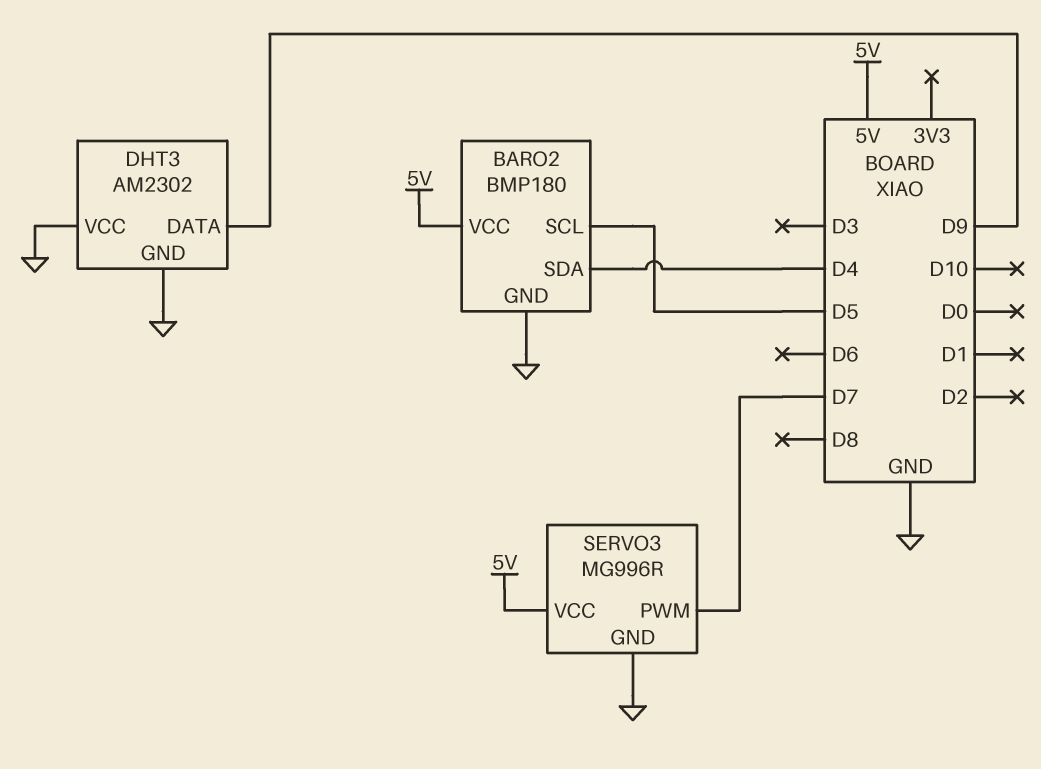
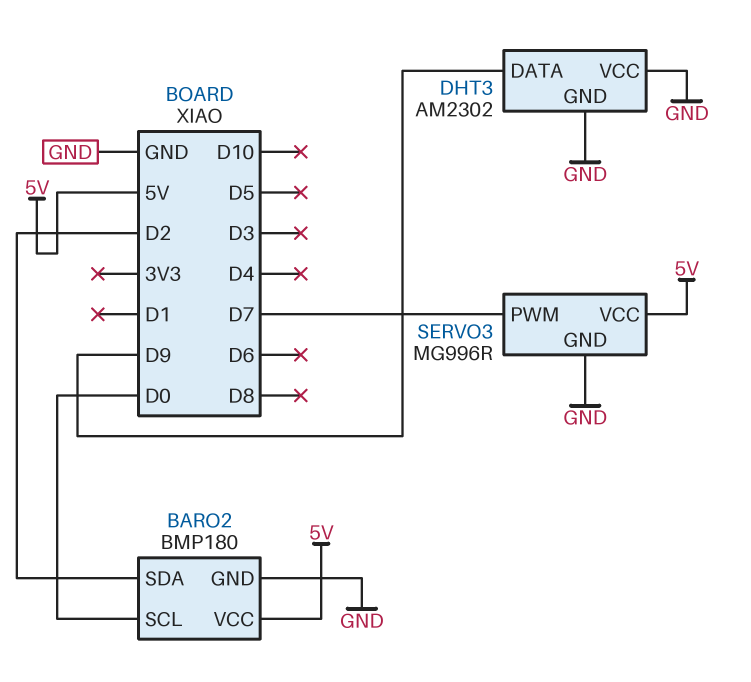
BARO2 pin SCL: D5 -> D0
BARO2 pin SDA: D4 -> D2

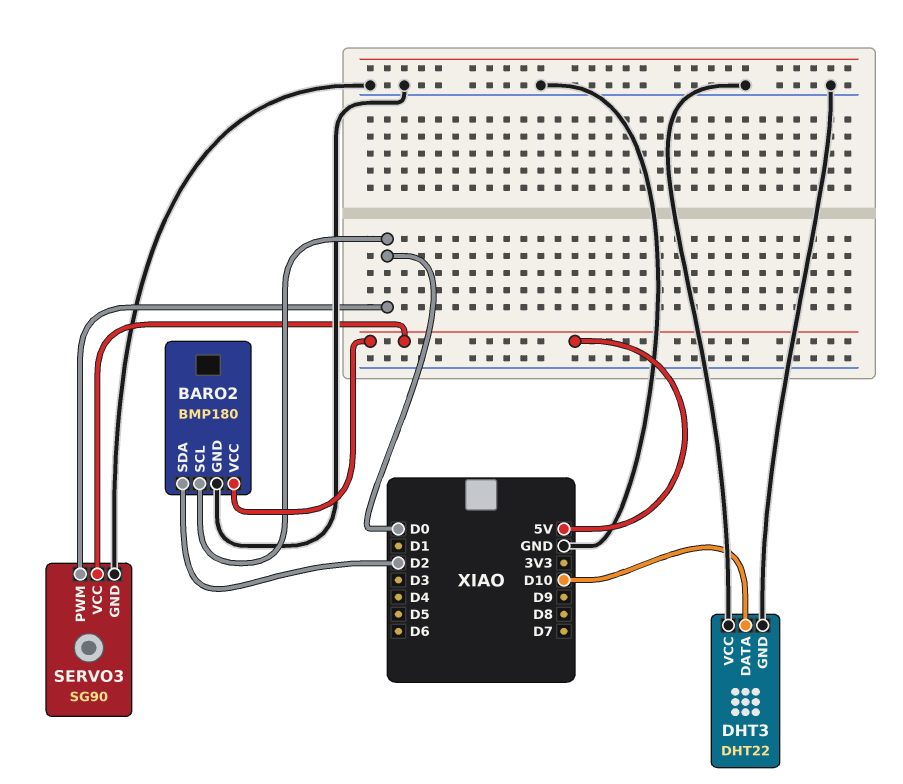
DHT3: AM2302 -> DHT22
DHT3 pin DATA: D9 -> D10
SERVO3: MG996R -> SG90
SERVO3 pin PWM: D7 -> D0

